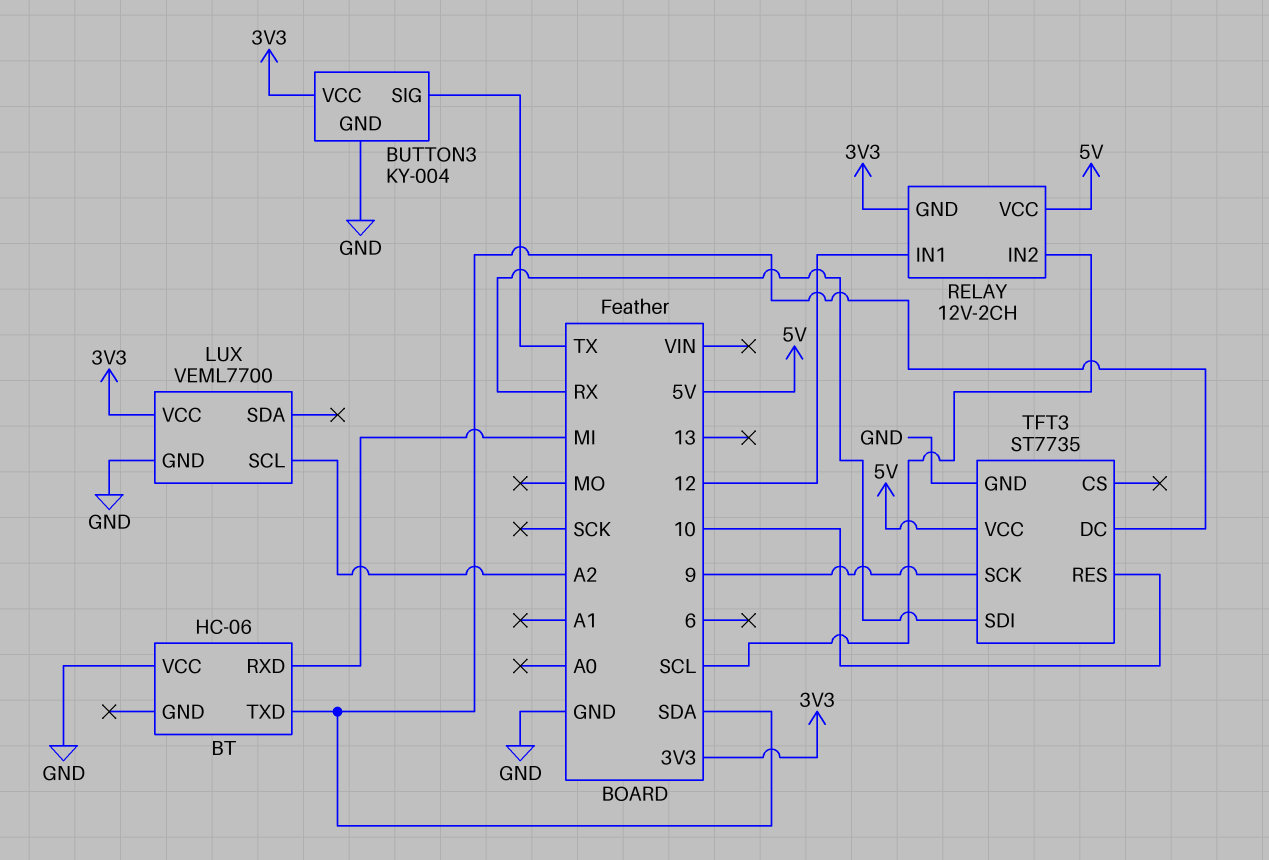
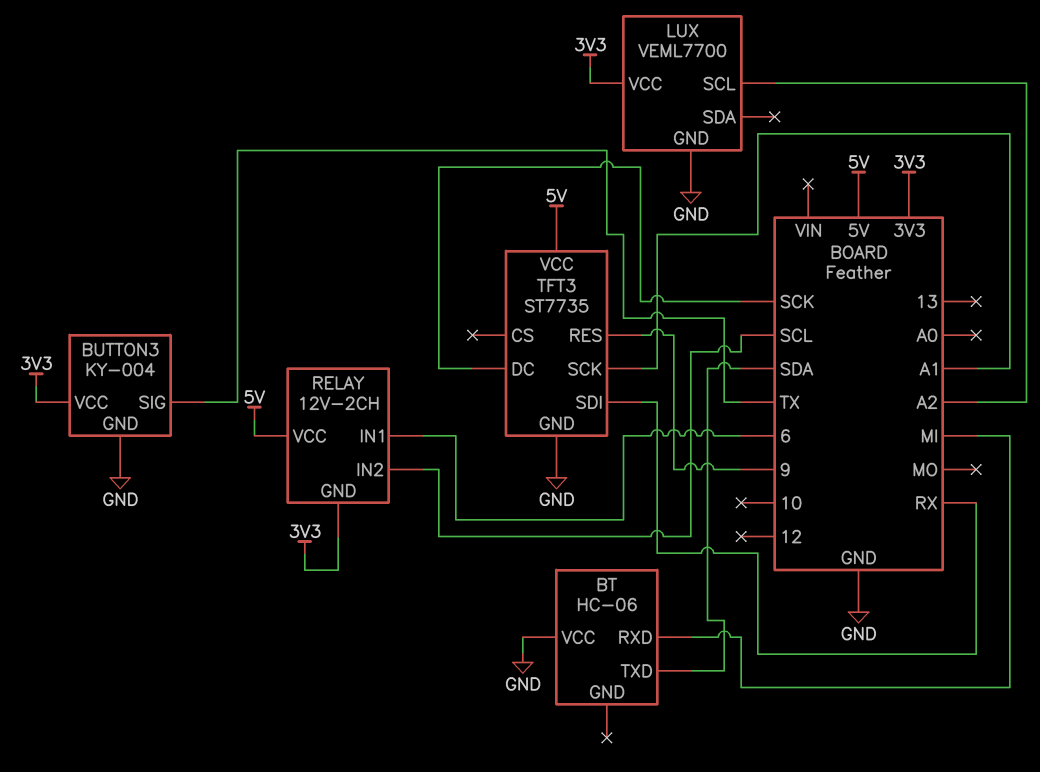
RELAY pin IN1: 12 -> 6
TFT3 pin DC: SDA -> SCK
TFT3 pin RES: 10 -> 9
TFT3 pin SCK: 9 -> A1

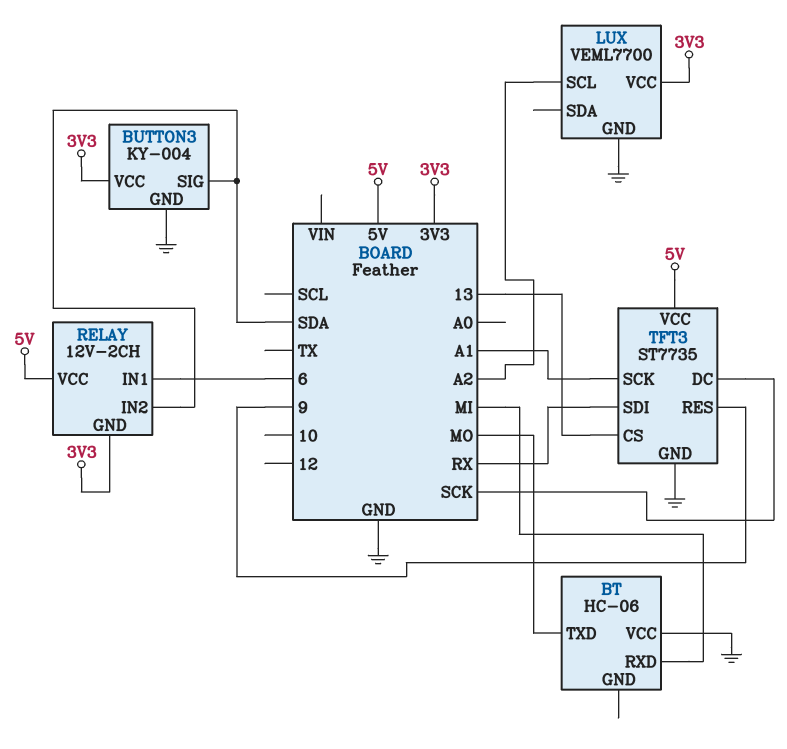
BT pin TXD: SDA -> MO
BUTTON3 pin SIG: TX -> SDA
RELAY pin IN2: SCL -> SDA
TFT3 pin CS: none -> 13

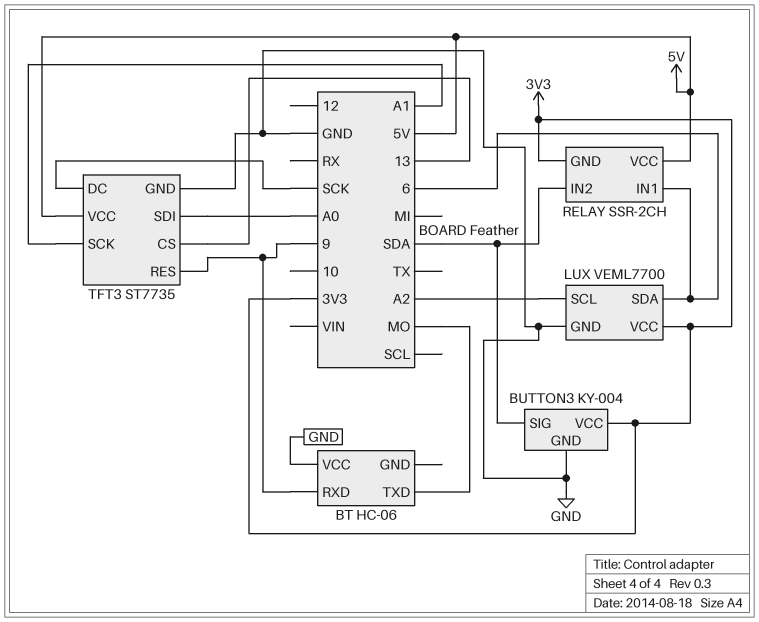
BT pin RXD: MI -> 9
LUX pin SDA: none -> 6
RELAY: 12V-2CH -> SSR-2CH
TFT3 pin SDI: RX -> A0

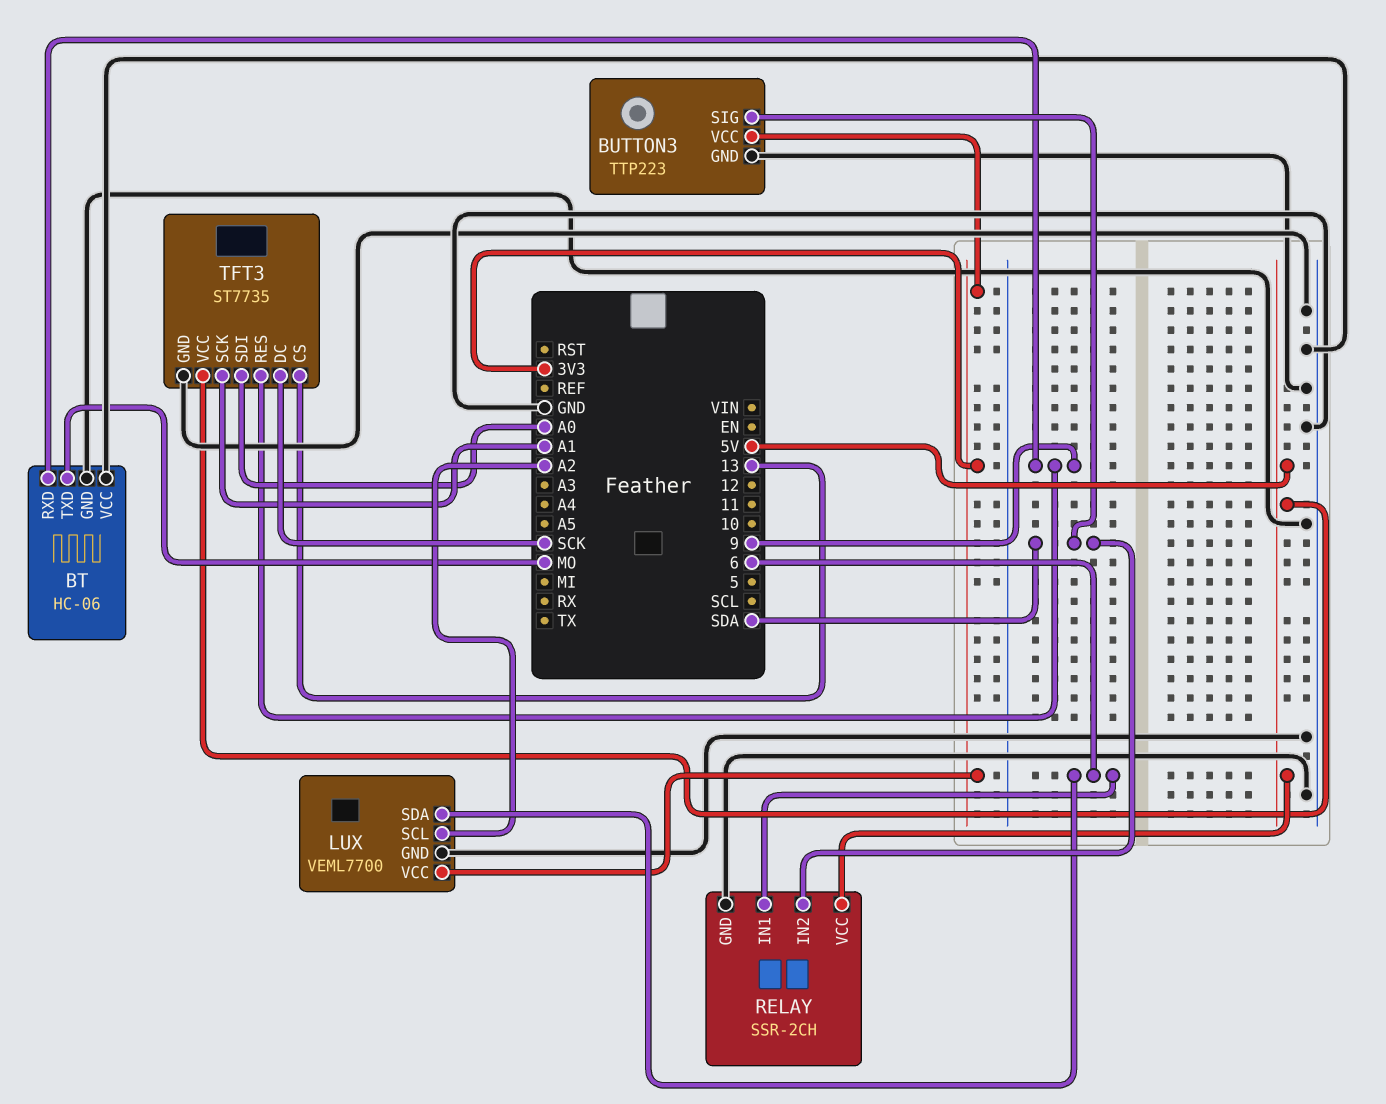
BT pin GND: none -> GND
BUTTON3: KY-004 -> TTP223
RELAY pin GND: 3V3 -> GND

